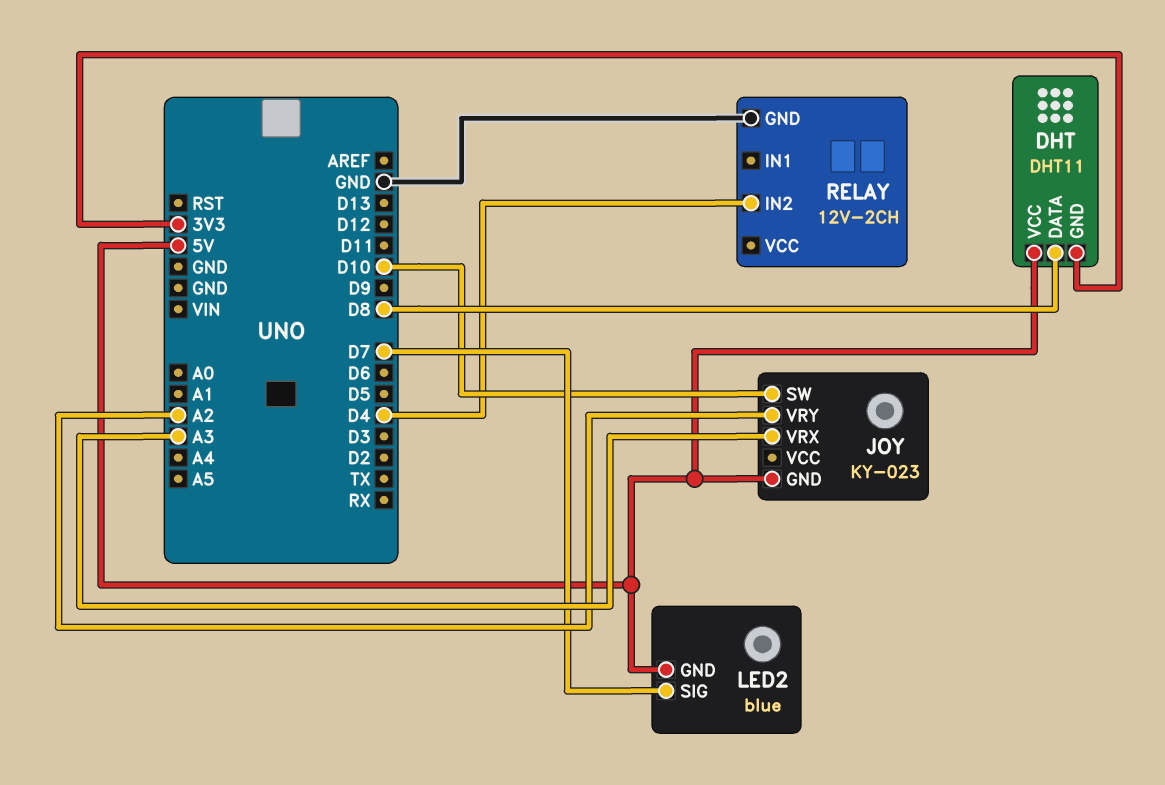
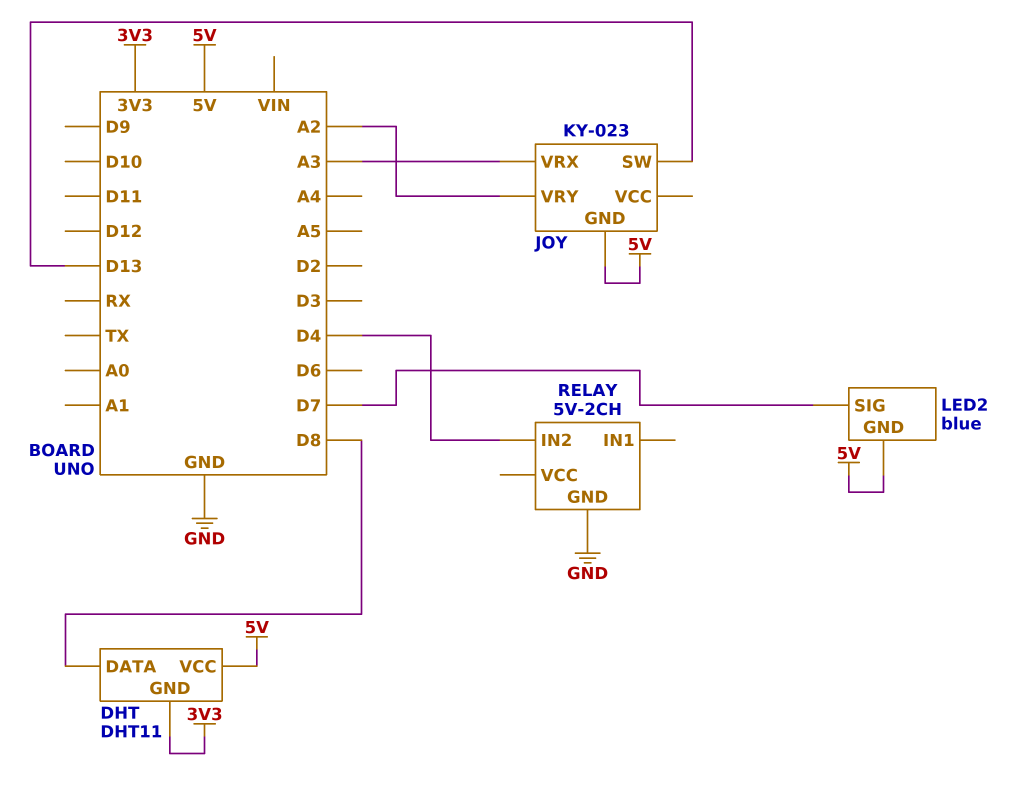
JOY pin SW: D10 -> D13
RELAY: 12V-2CH -> 5V-2CH

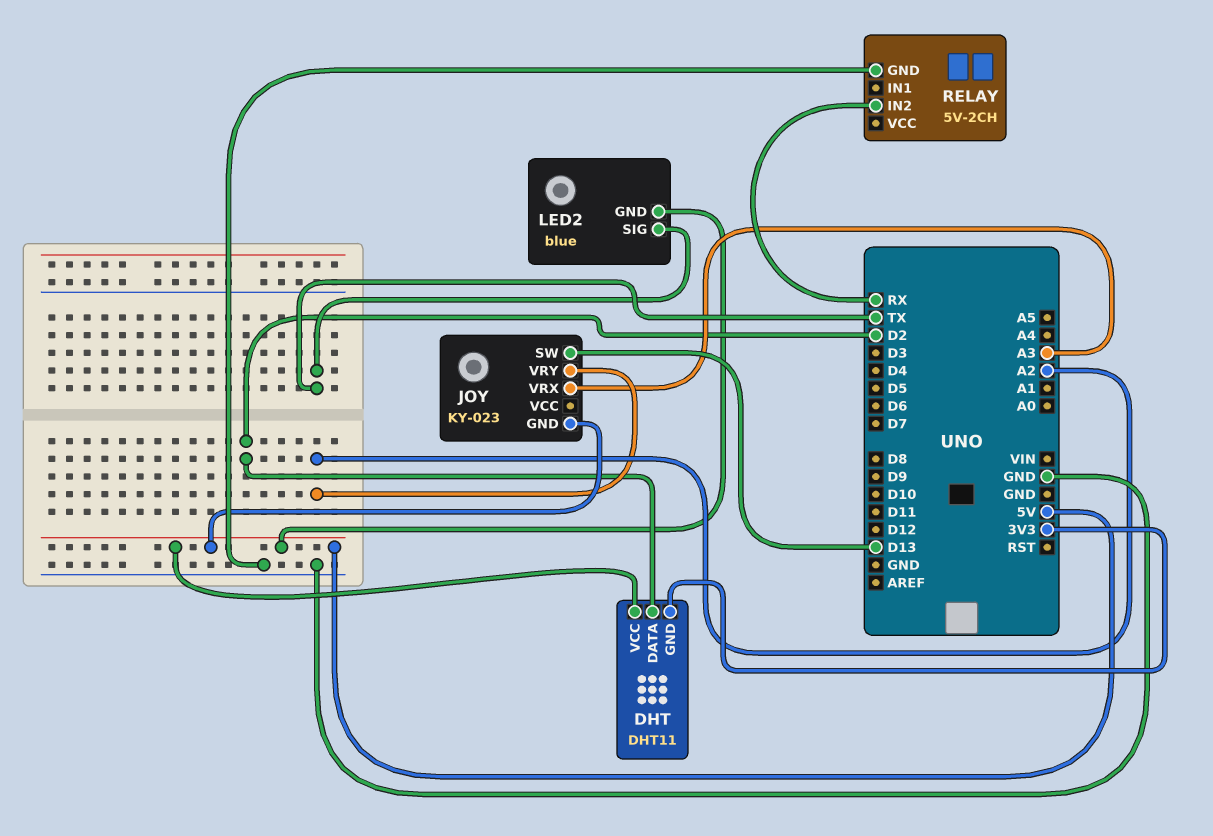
DHT pin DATA: D8 -> D2
LED2 pin SIG: D7 -> TX
RELAY pin IN2: D4 -> RX

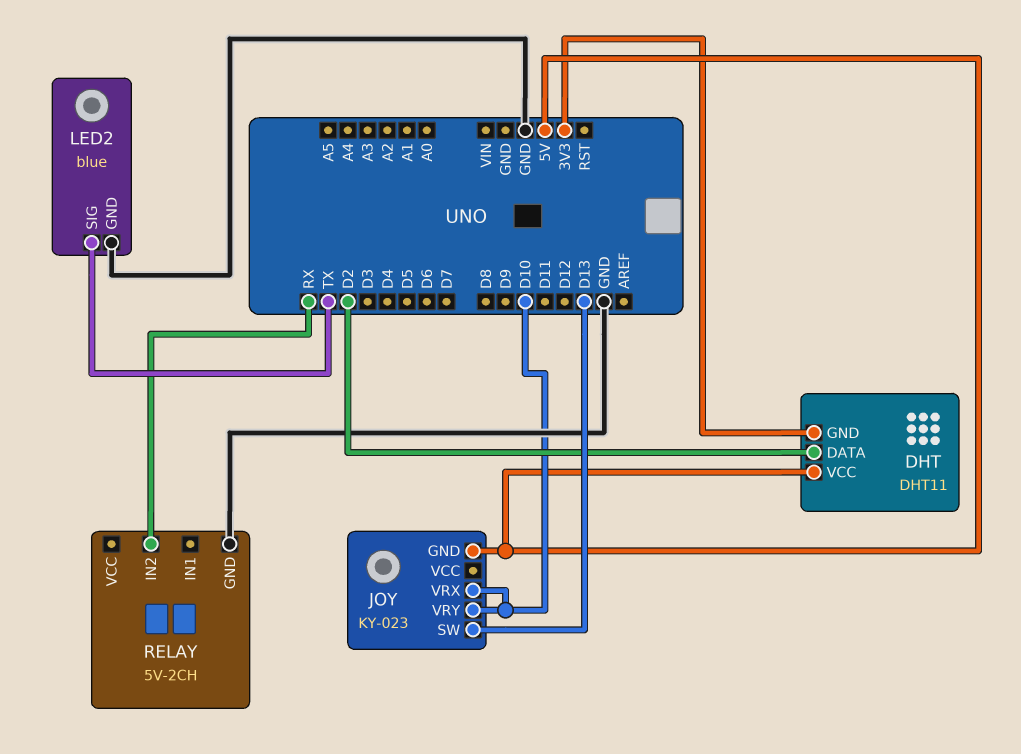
JOY pin VRX: A3 -> D10
JOY pin VRY: A2 -> D10
LED2 pin GND: 5V -> GND

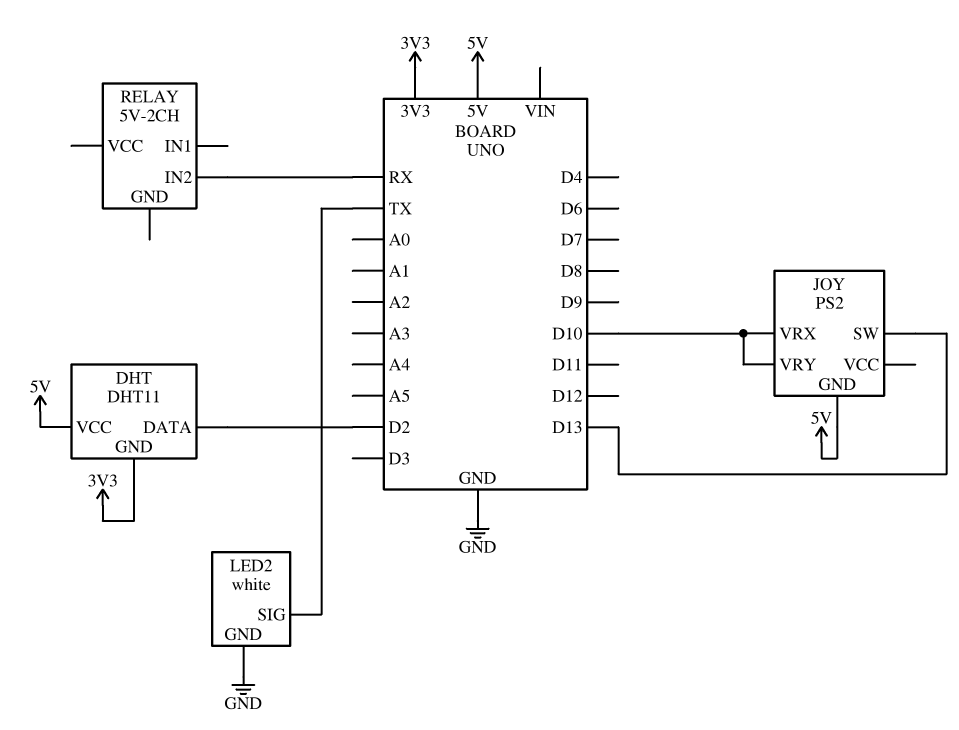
JOY: KY-023 -> PS2
LED2: blue -> white
RELAY pin GND: GND -> none

